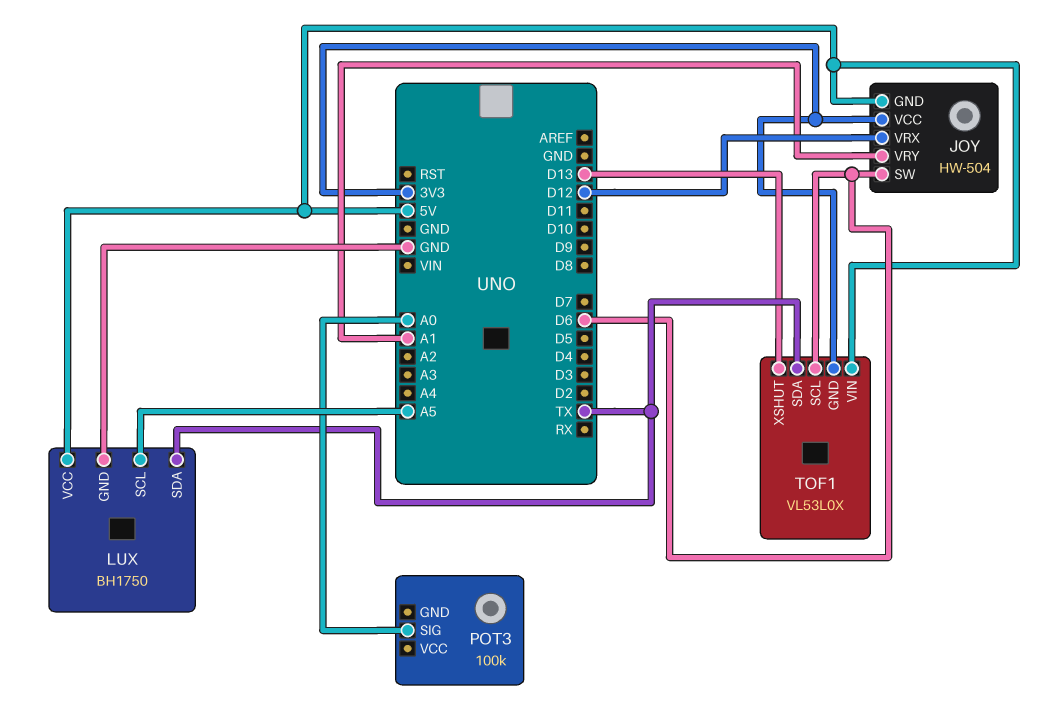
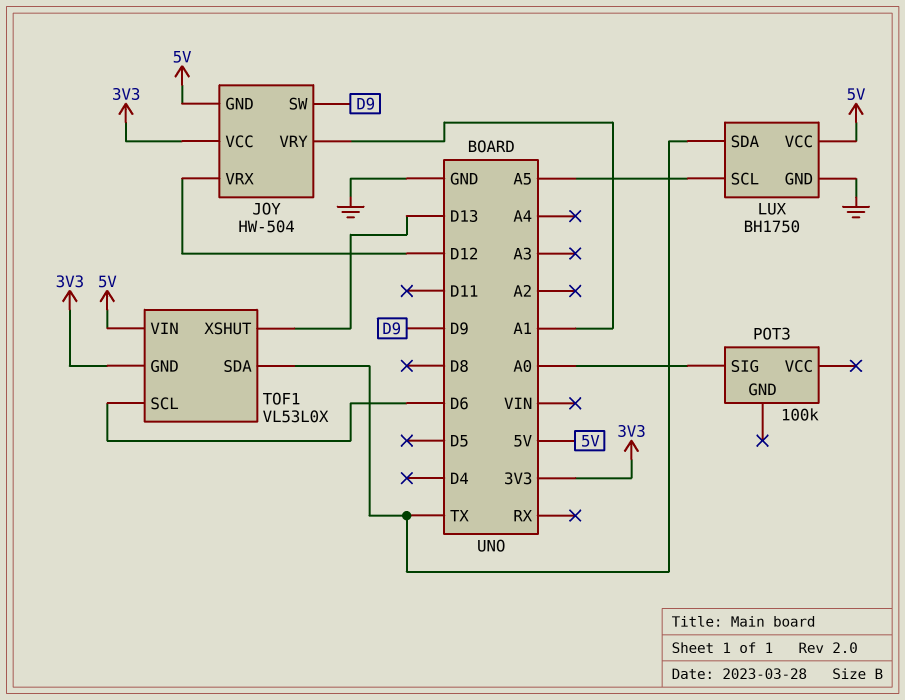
JOY pin SW: D6 -> D9

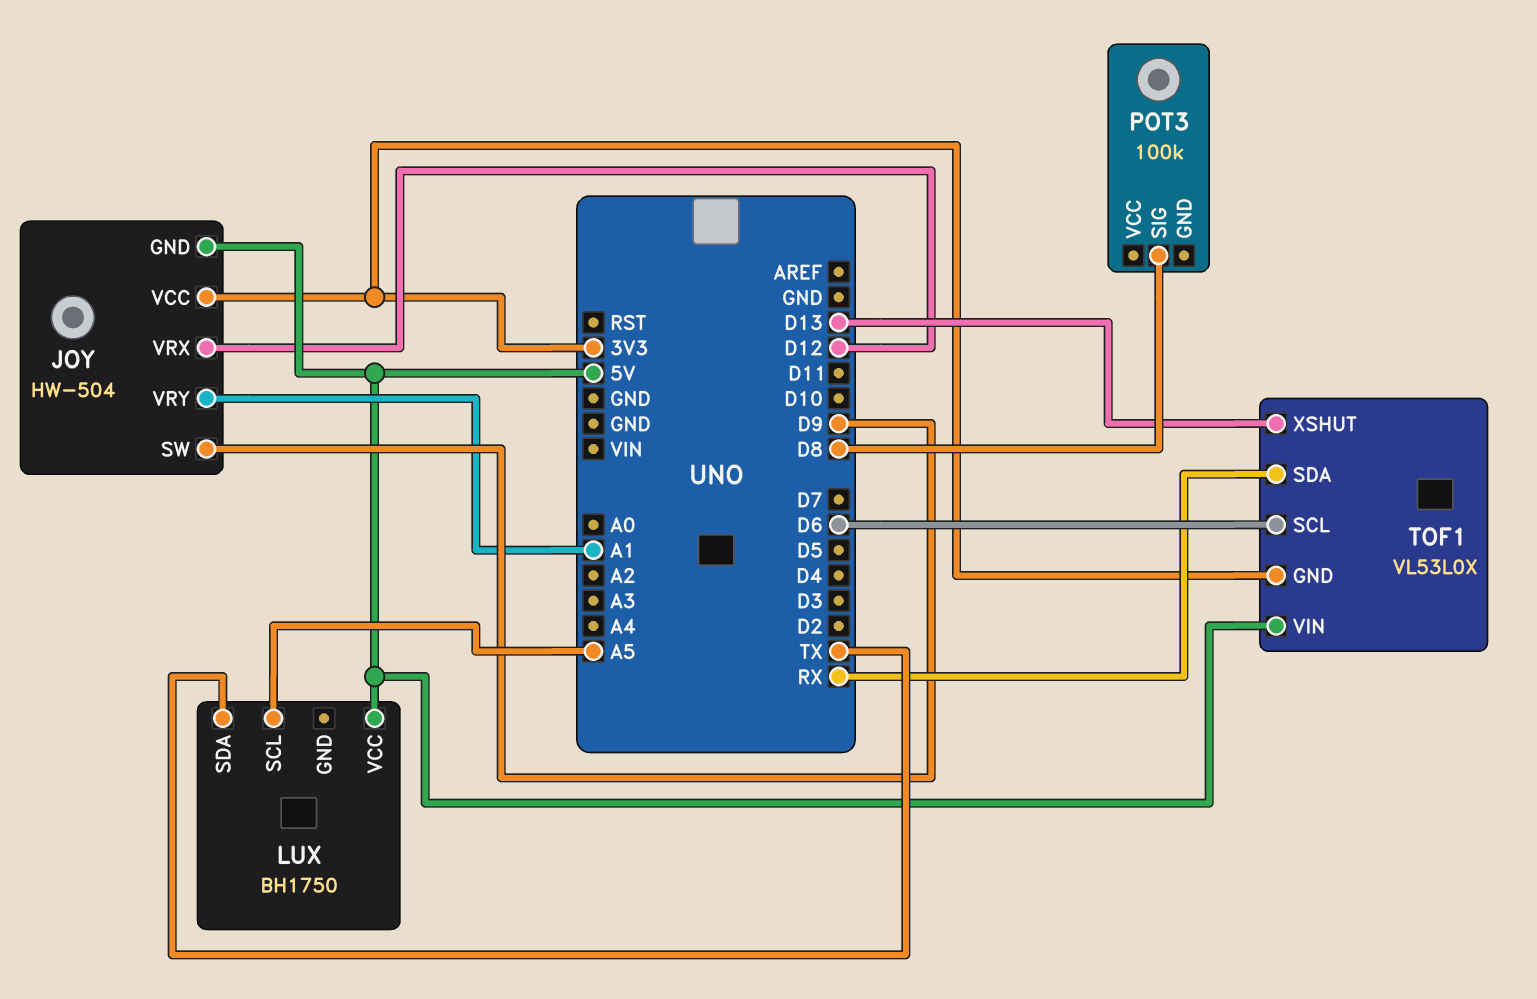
LUX pin GND: GND -> none
POT3 pin SIG: A0 -> D8
TOF1 pin SDA: TX -> RX

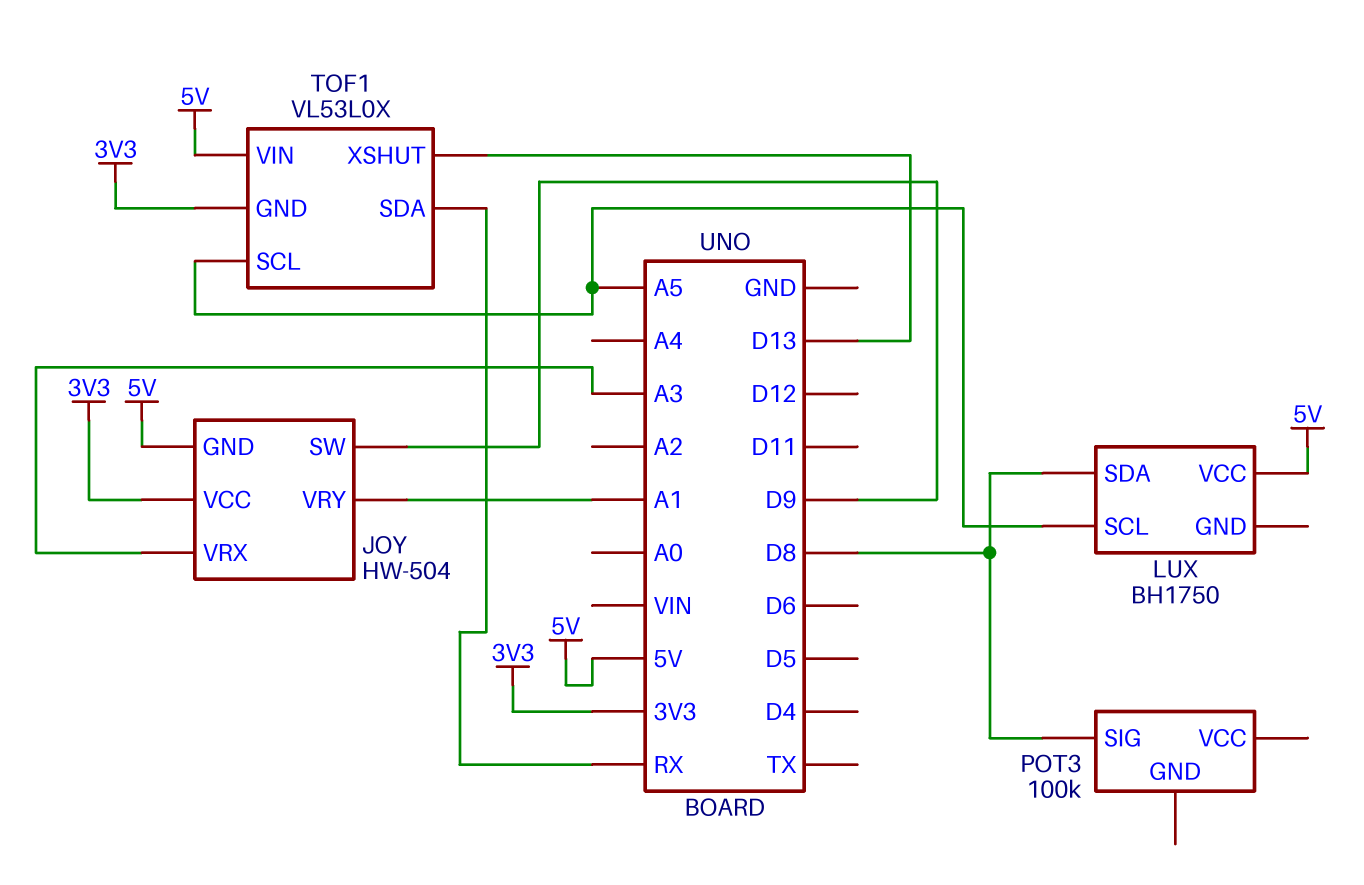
JOY pin VRX: D12 -> A3
LUX pin SDA: TX -> D8
TOF1 pin SCL: D6 -> A5

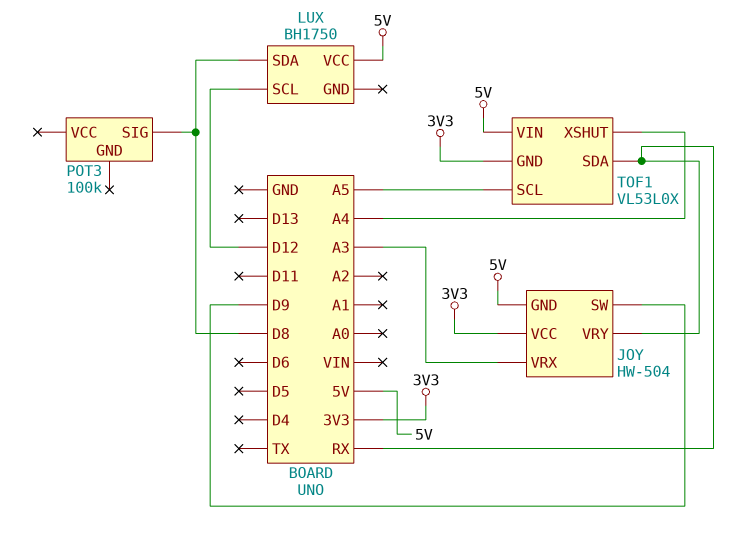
JOY pin VRY: A1 -> RX
LUX pin SCL: A5 -> D12
TOF1 pin XSHUT: D13 -> A4

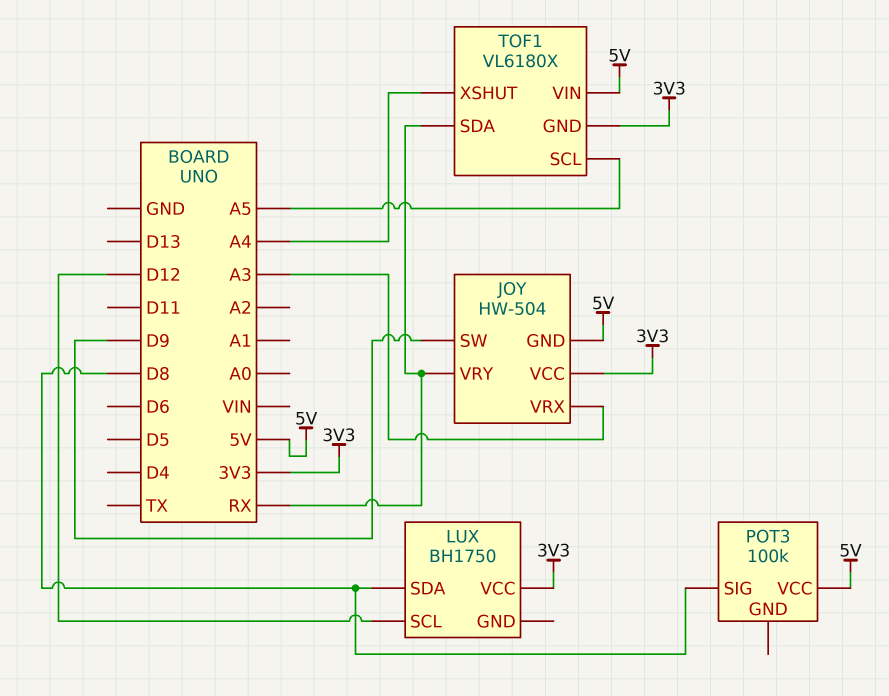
LUX pin VCC: 5V -> 3V3
POT3 pin VCC: none -> 5V
TOF1: VL53L0X -> VL6180X

